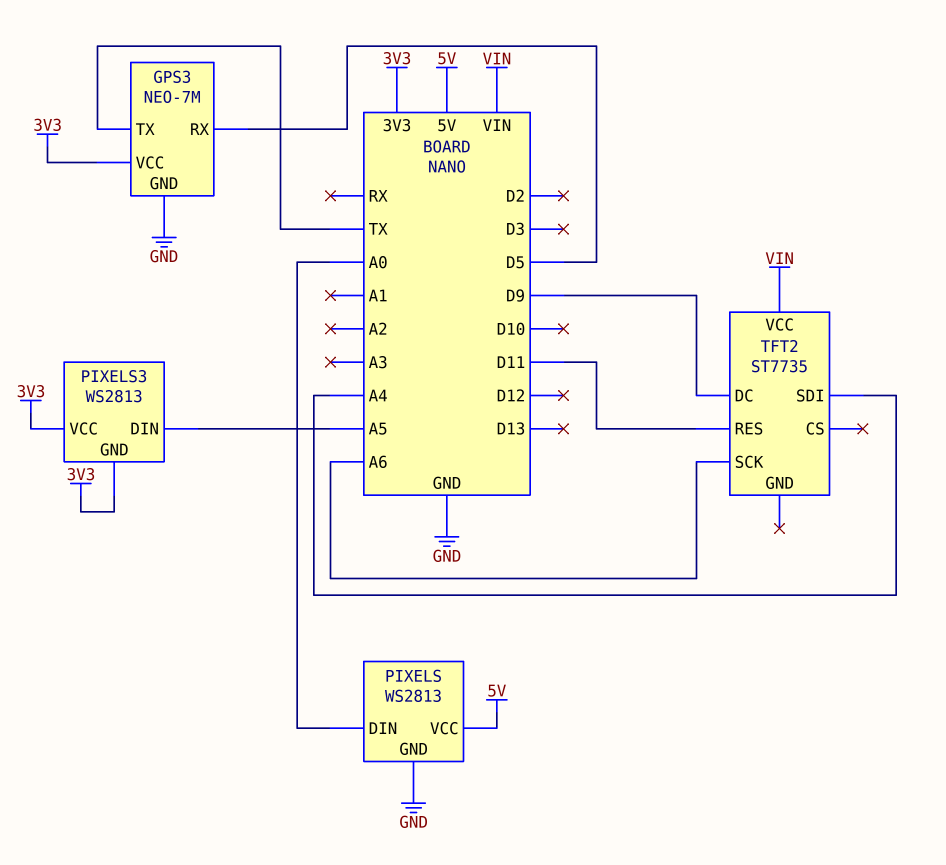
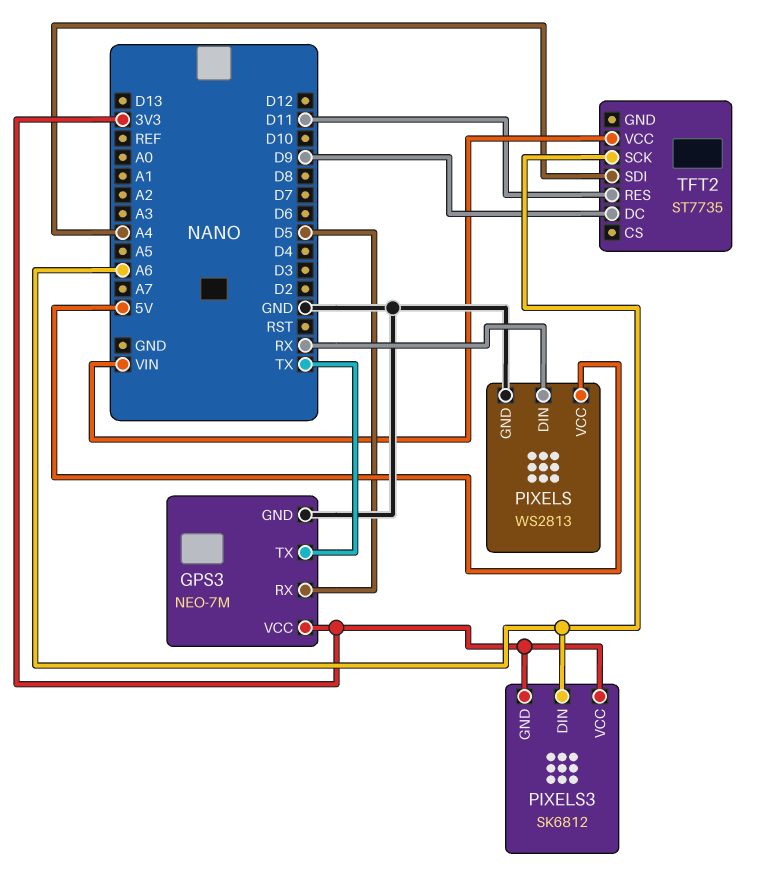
PIXELS pin DIN: A0 -> RX
PIXELS3: WS2813 -> SK6812
PIXELS3 pin DIN: A5 -> A6

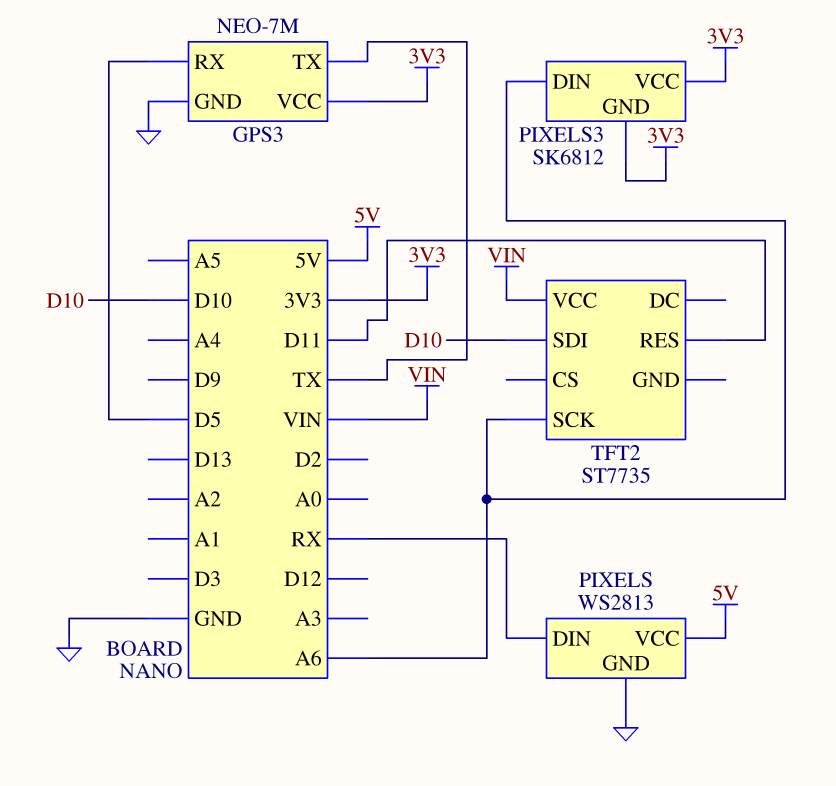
TFT2 pin DC: D9 -> none
TFT2 pin SDI: A4 -> D10

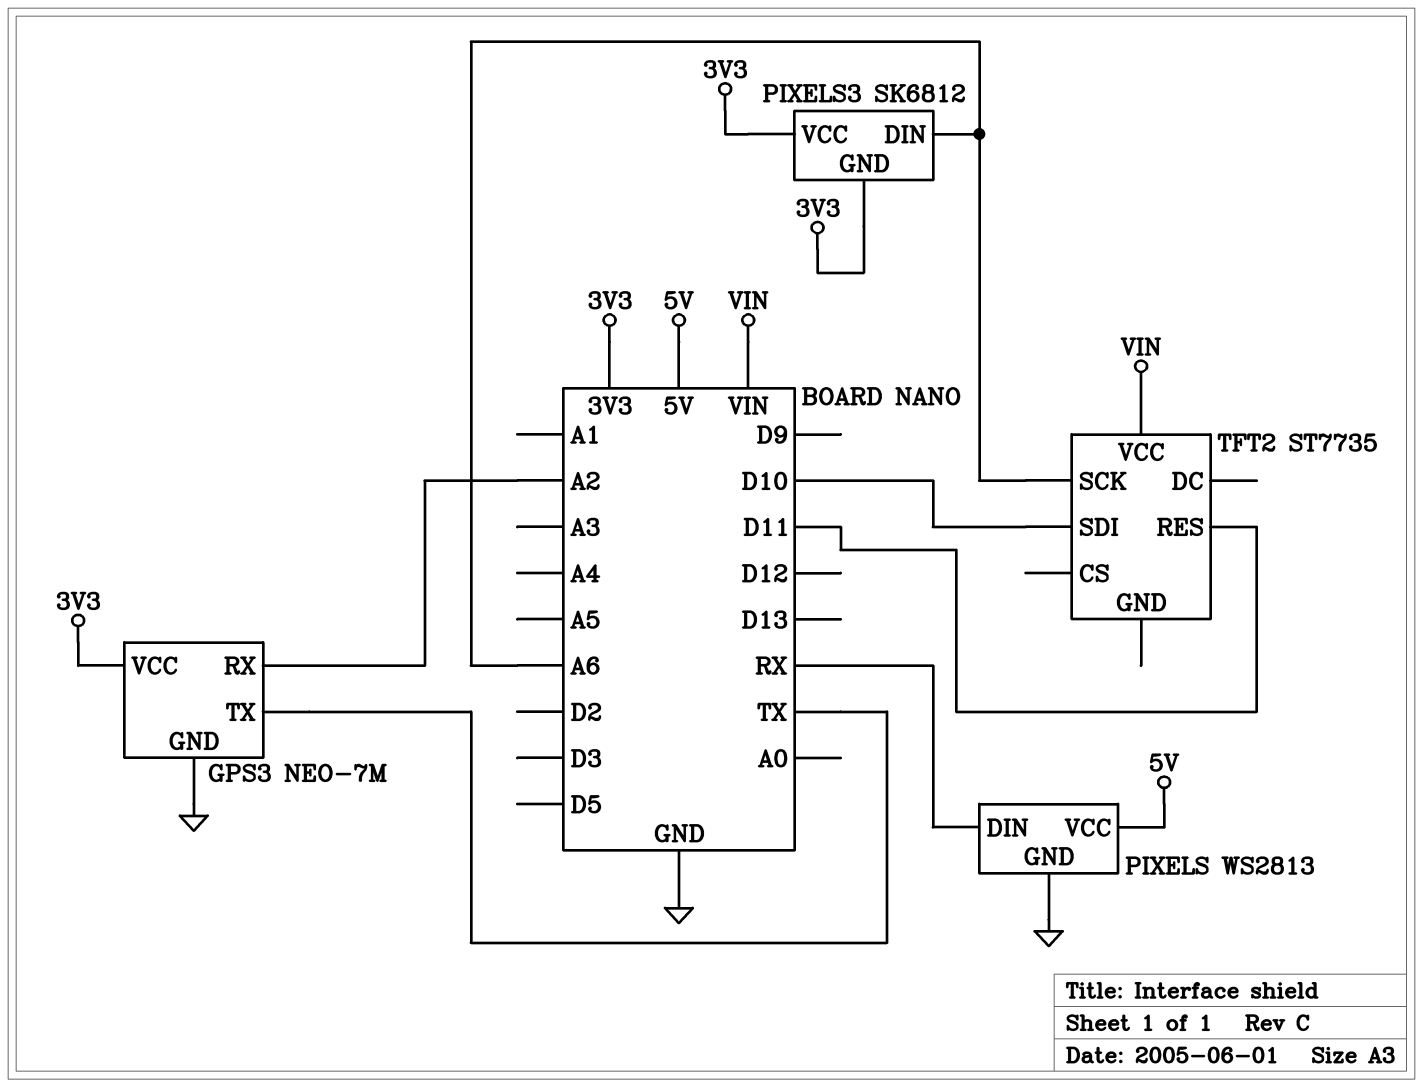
GPS3 pin RX: D5 -> A2

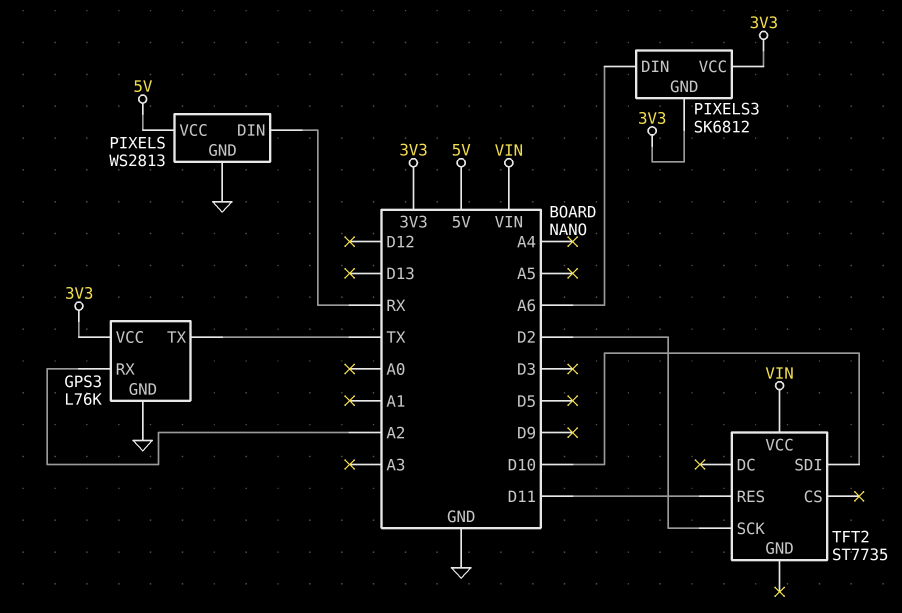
GPS3: NEO-7M -> L76K
TFT2 pin SCK: A6 -> D2

